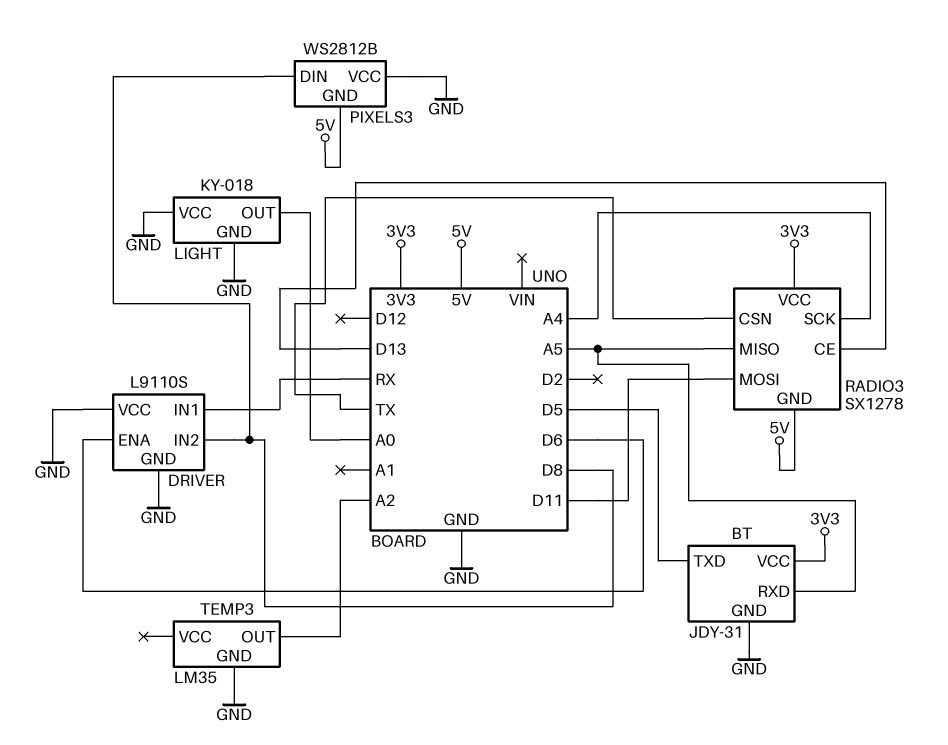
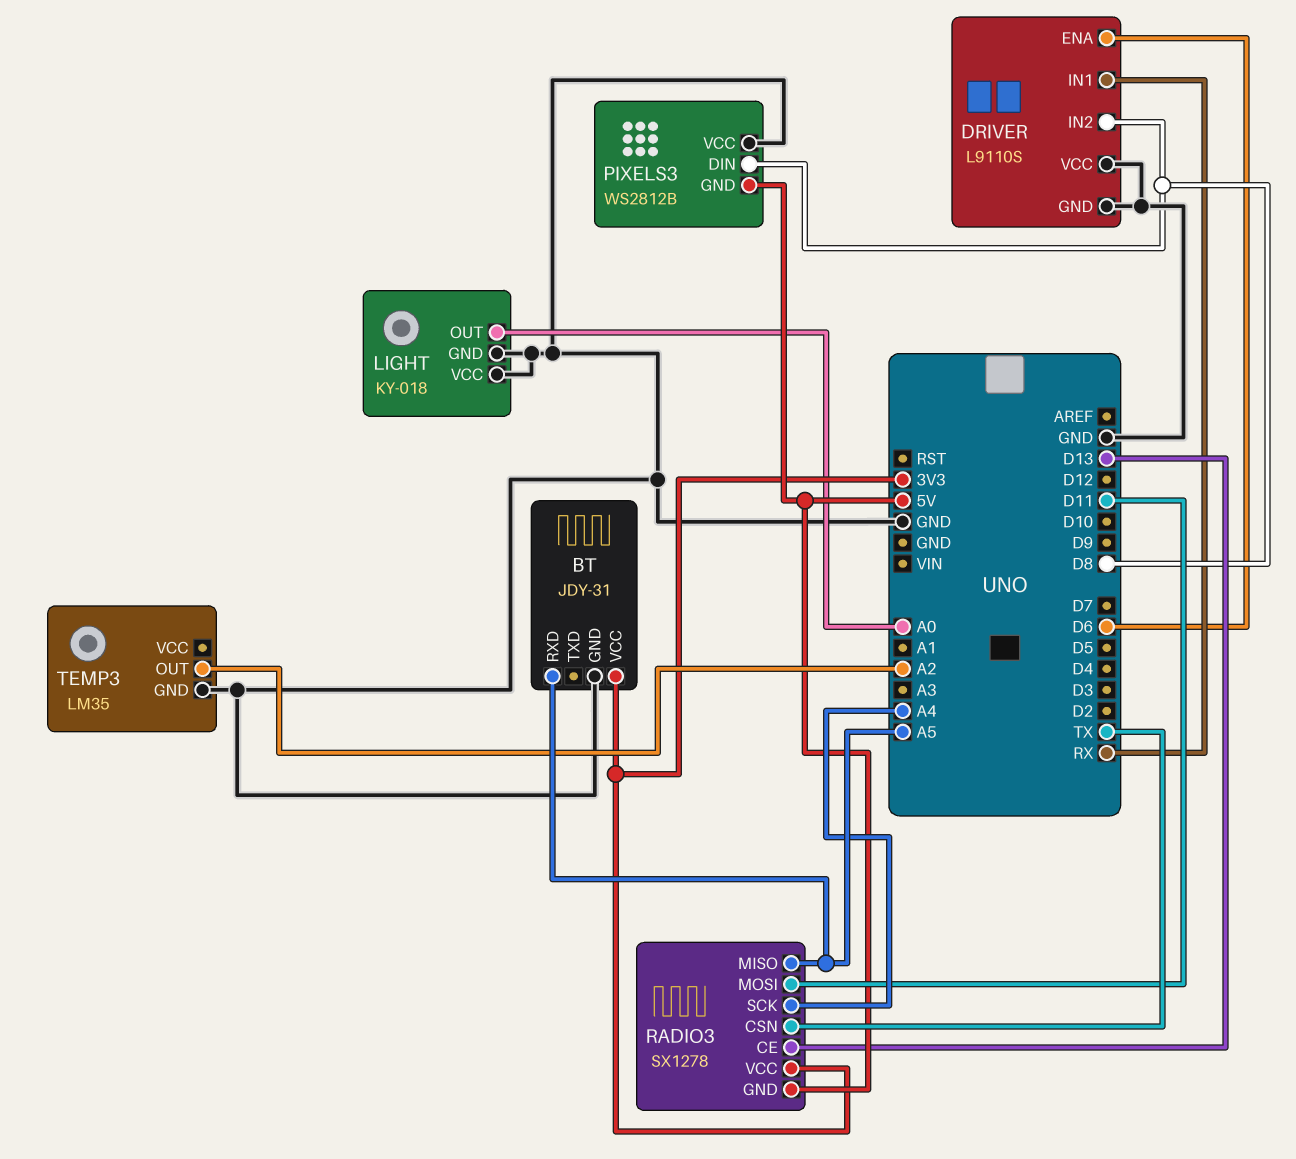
BT pin TXD: D5 -> none

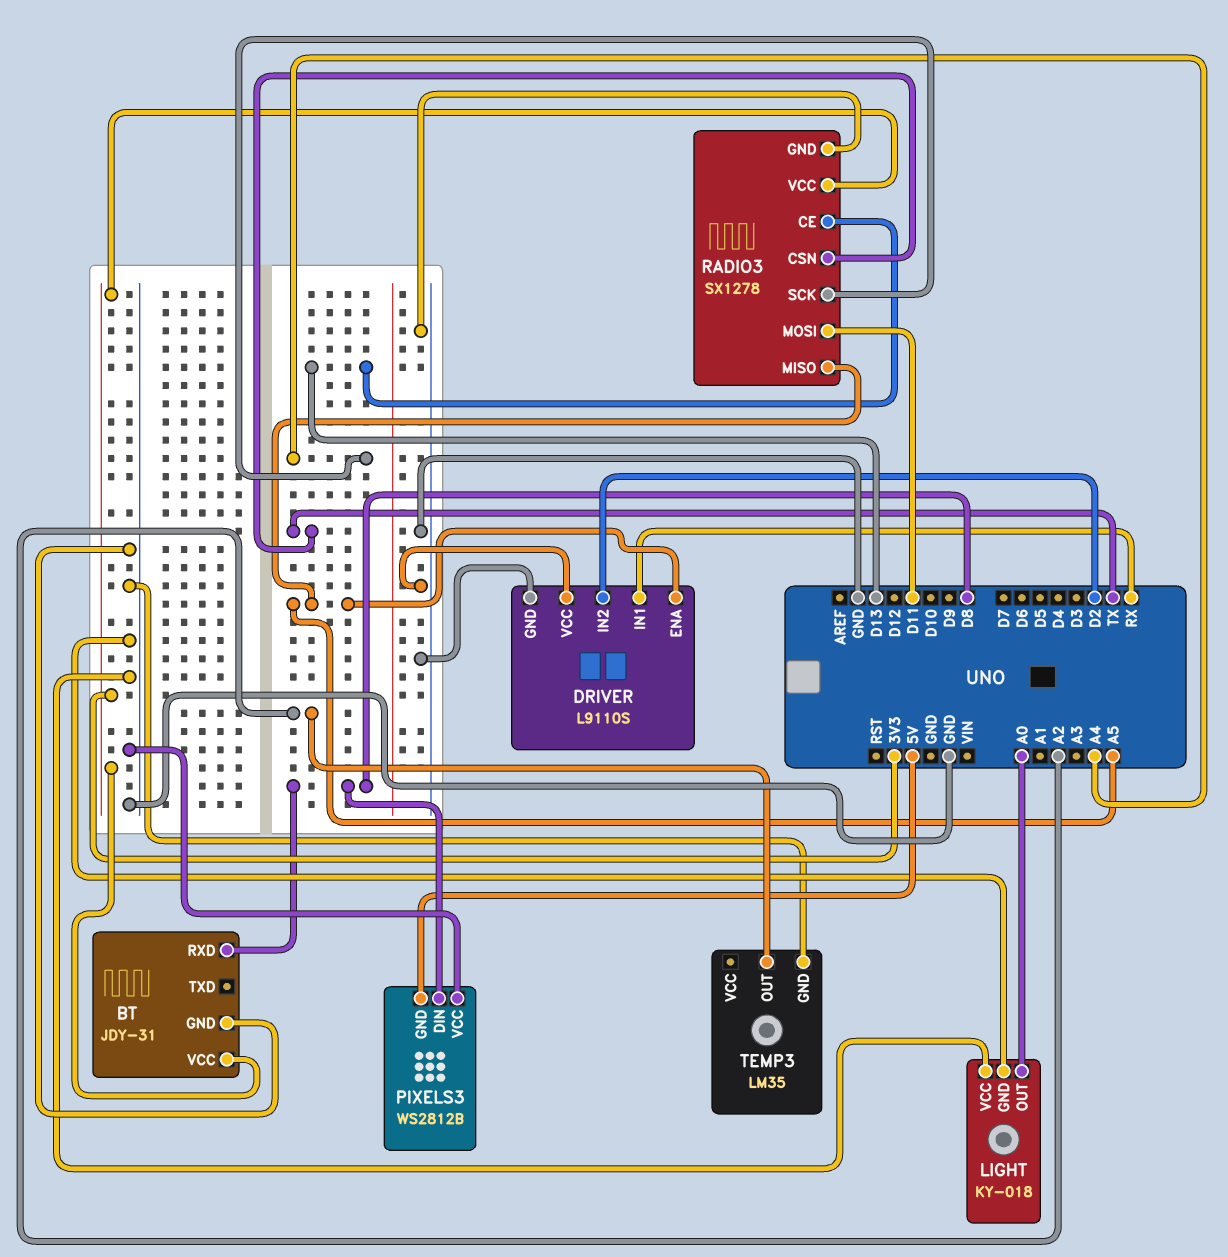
BT pin RXD: A5 -> D8
DRIVER pin ENA: D6 -> A5
DRIVER pin IN2: D8 -> D2
RADIO3 pin GND: 5V -> GND

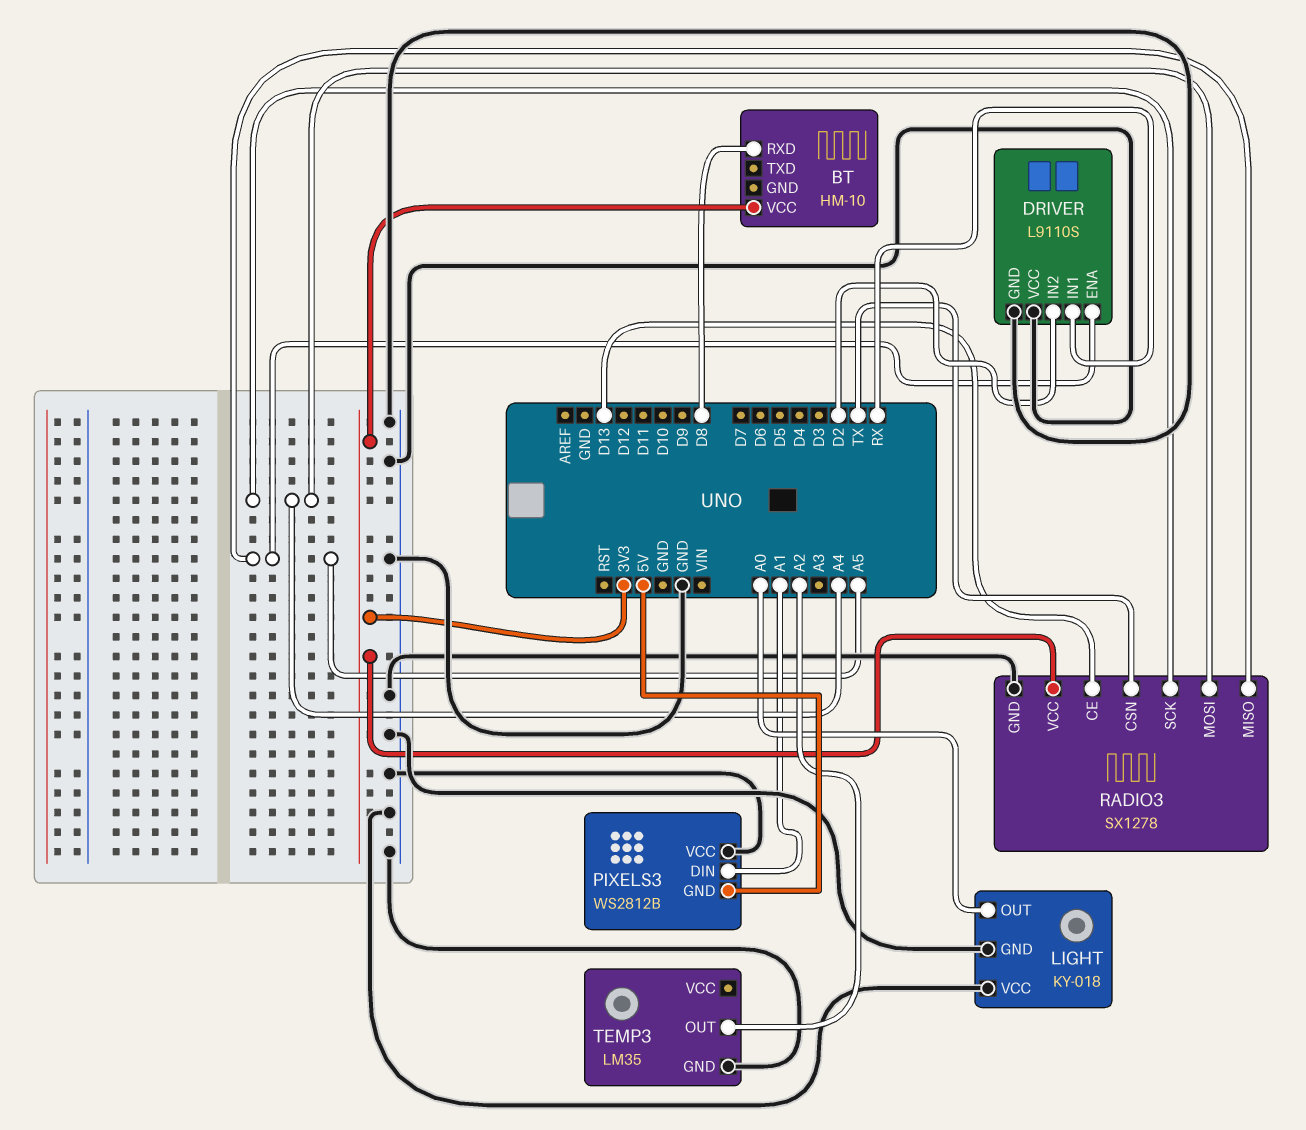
BT: JDY-31 -> HM-10
BT pin GND: GND -> none
PIXELS3 pin DIN: D8 -> A1
RADIO3 pin MOSI: D11 -> A4

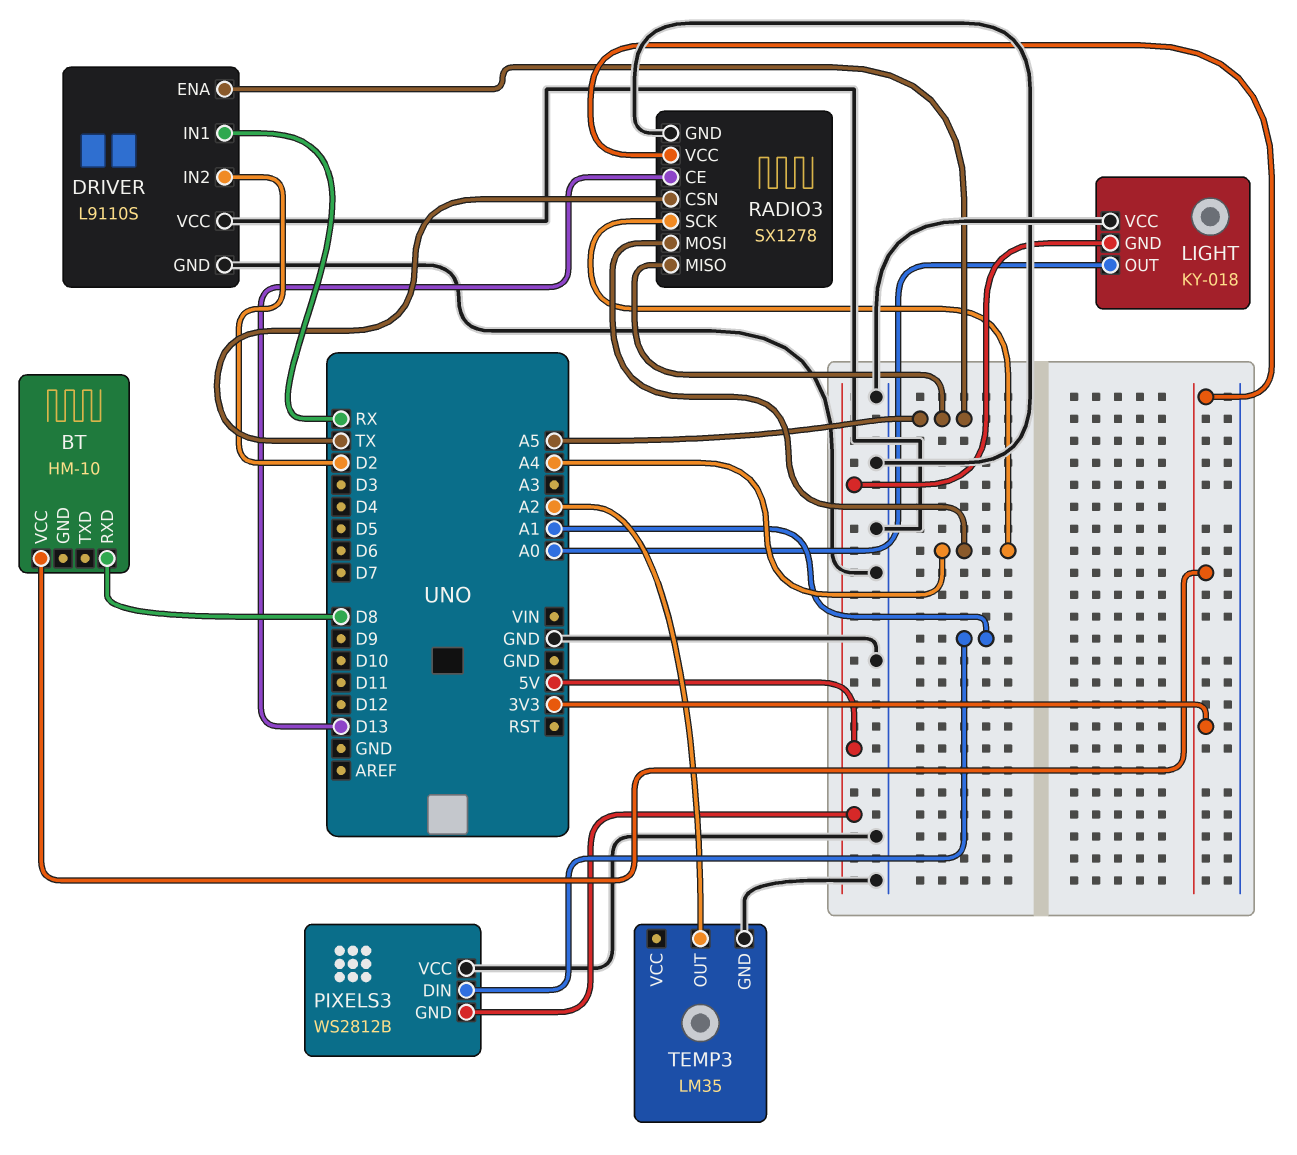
LIGHT pin GND: GND -> 5V

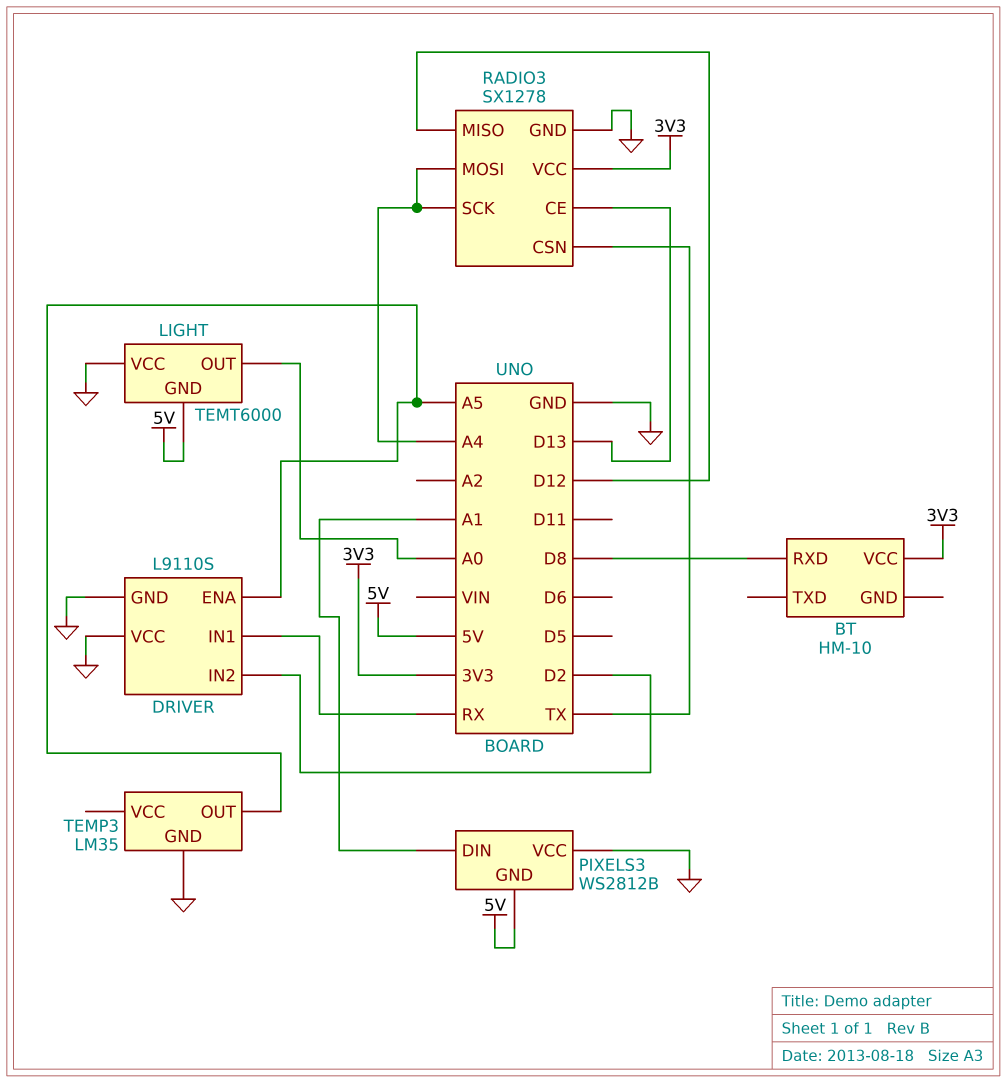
LIGHT: KY-018 -> TEMT6000
RADIO3 pin MISO: A5 -> D12
TEMP3 pin OUT: A2 -> A5

